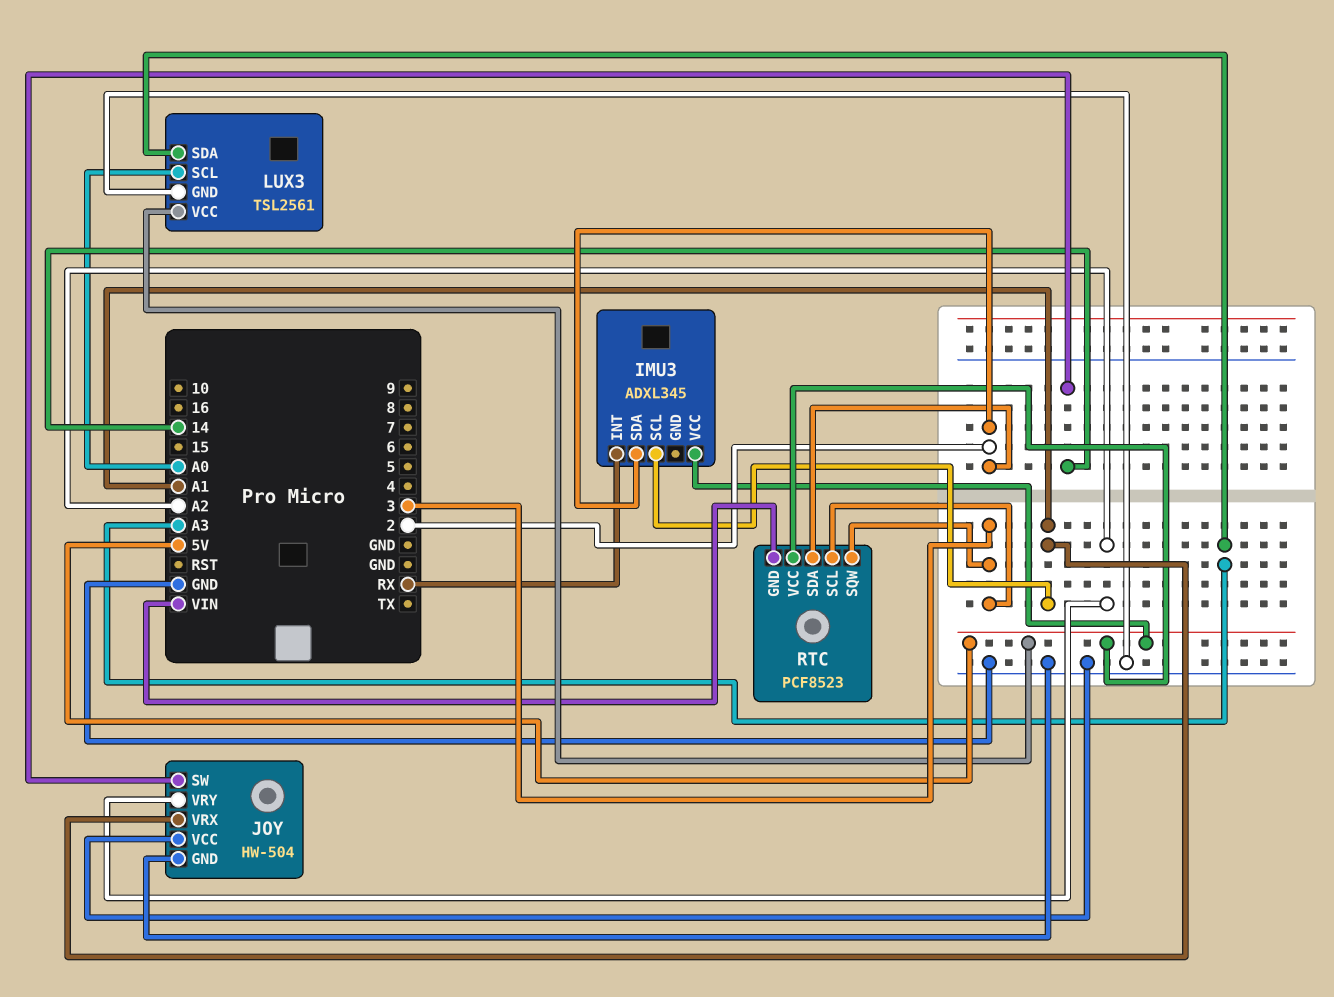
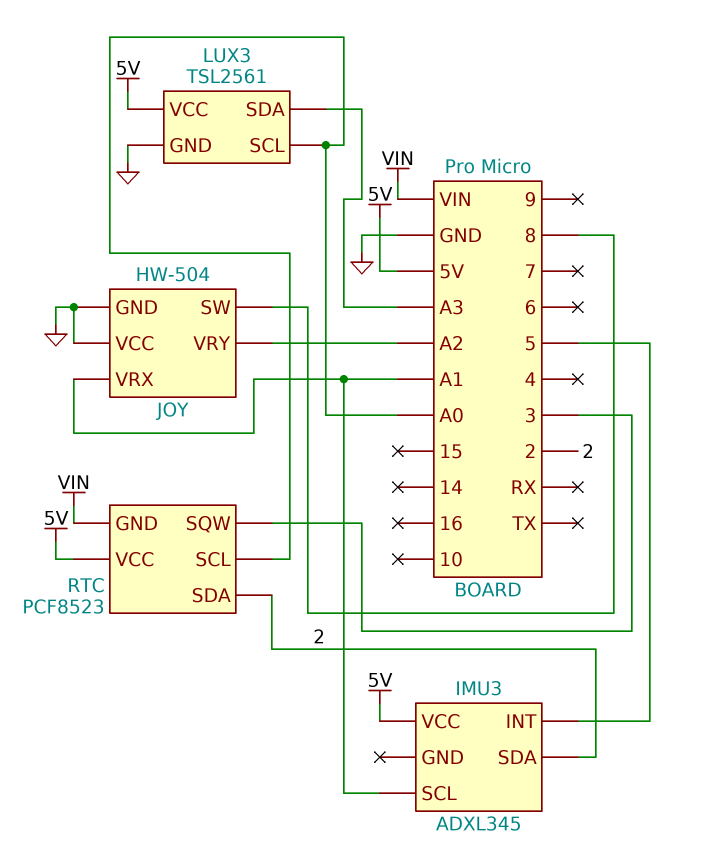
IMU3 pin INT: RX -> 5
JOY pin SW: 14 -> 8
RTC pin SCL: 3 -> A0

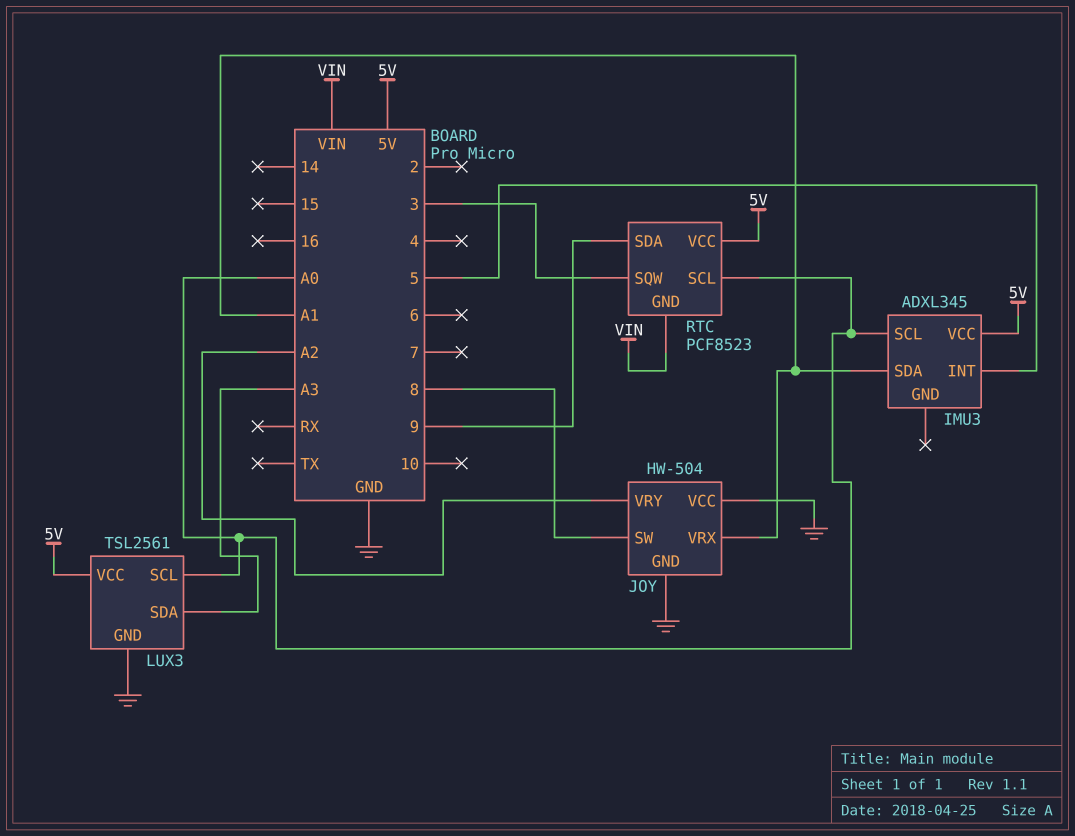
IMU3 pin SCL: A1 -> A0
IMU3 pin SDA: 2 -> A1
RTC pin SDA: 2 -> 9

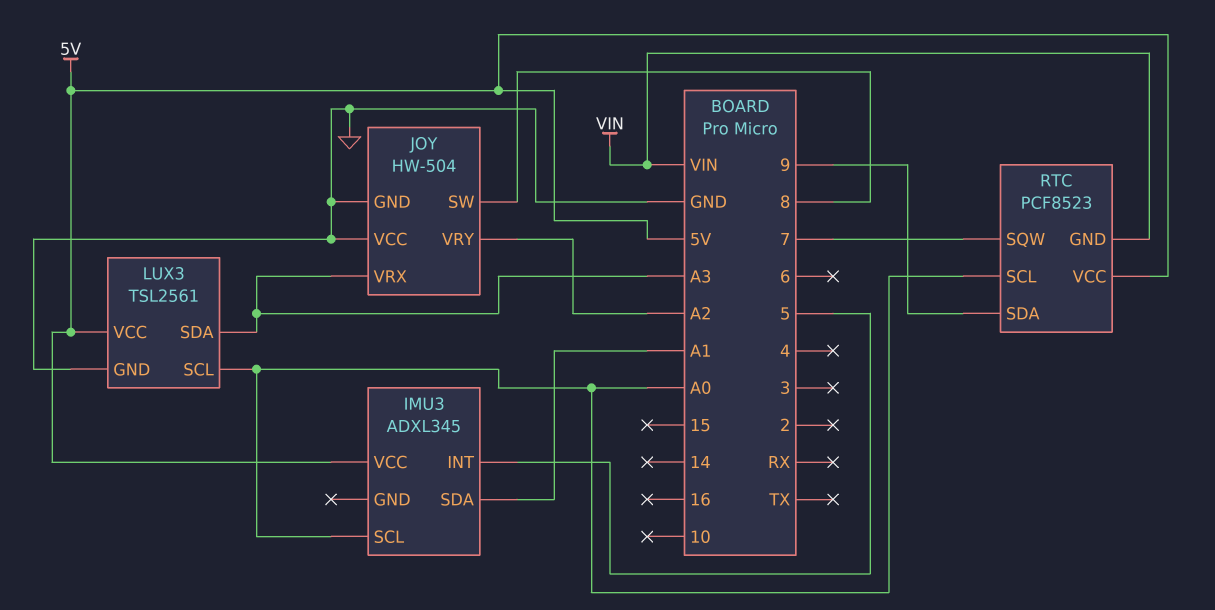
JOY pin VRX: A1 -> A3
RTC pin SQW: 3 -> 7

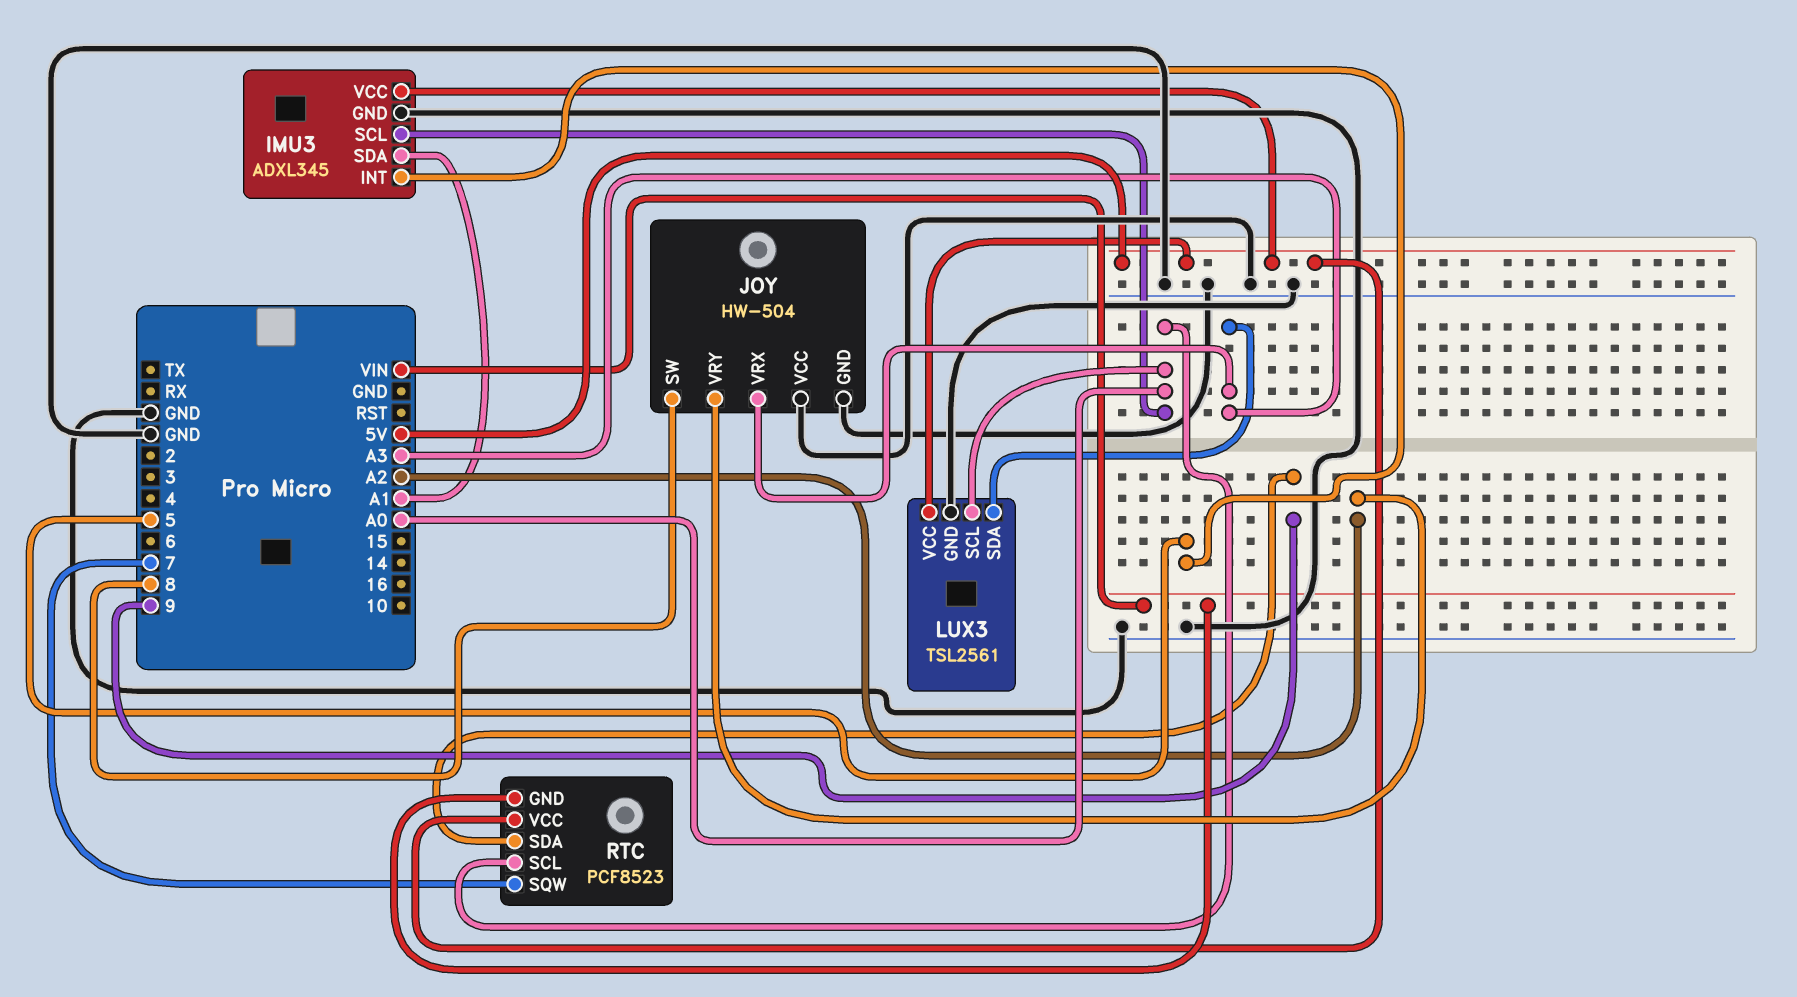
IMU3 pin GND: none -> GND

